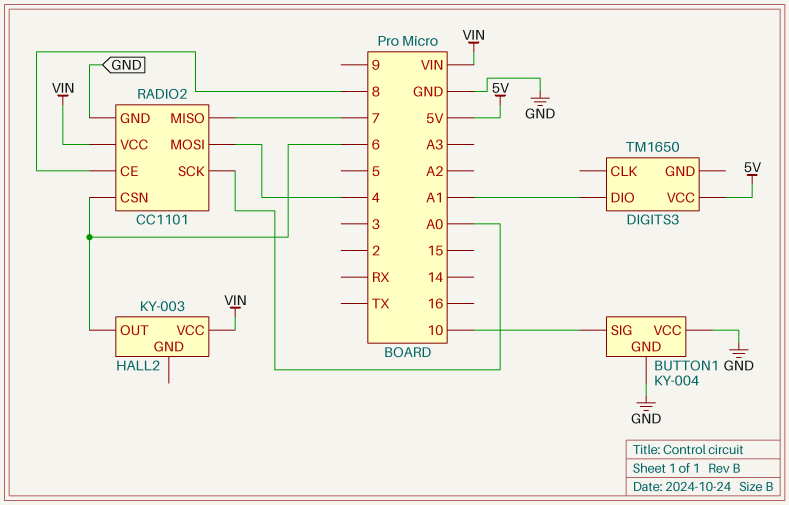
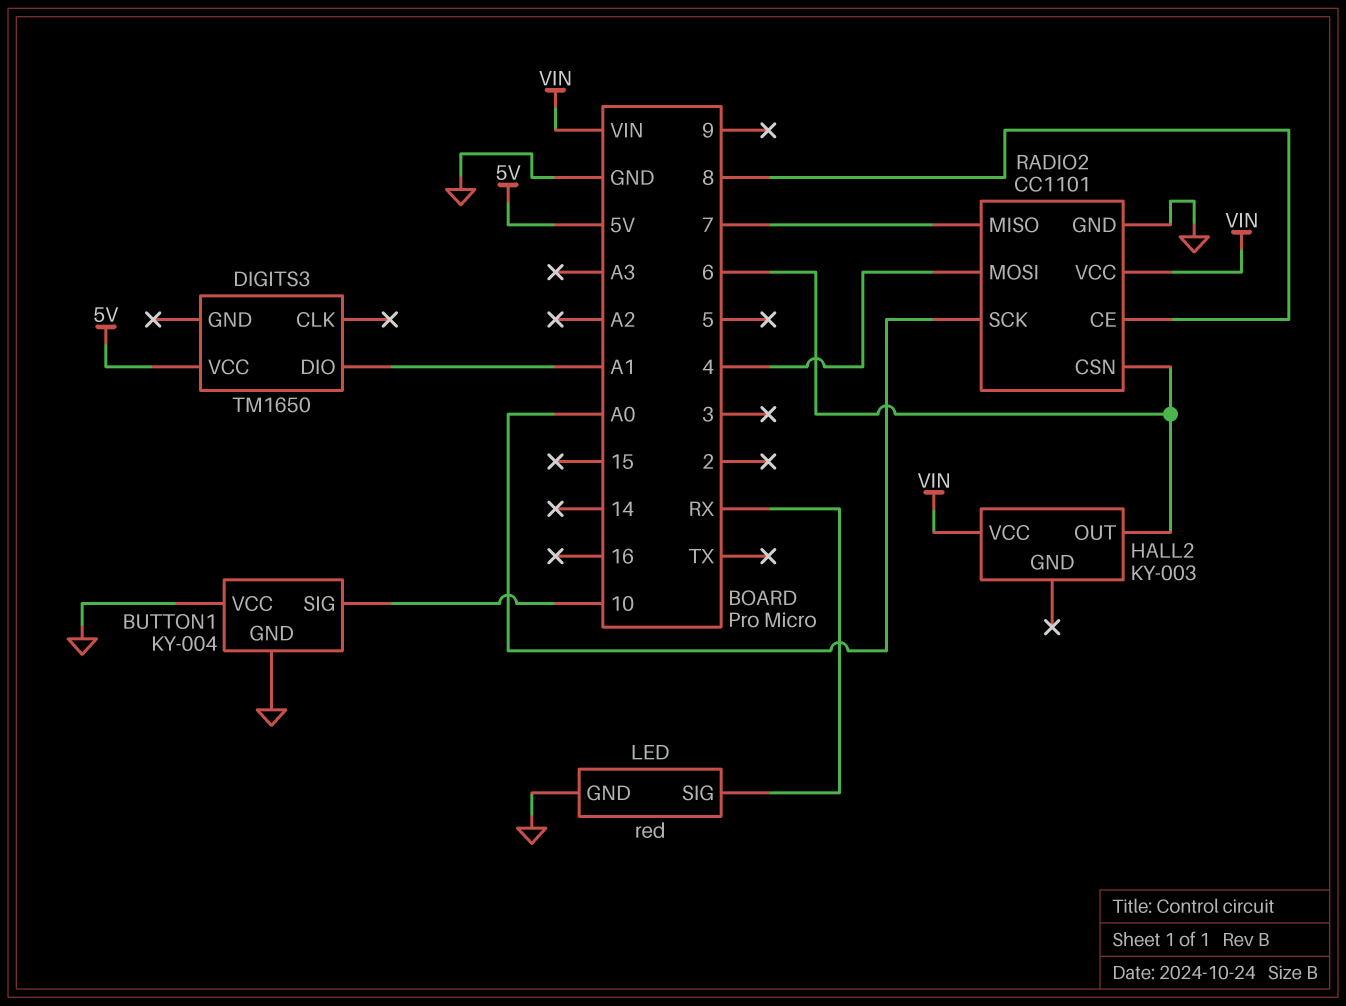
LED: none -> red
LED pin GND: none -> GND
LED pin SIG: none -> RX

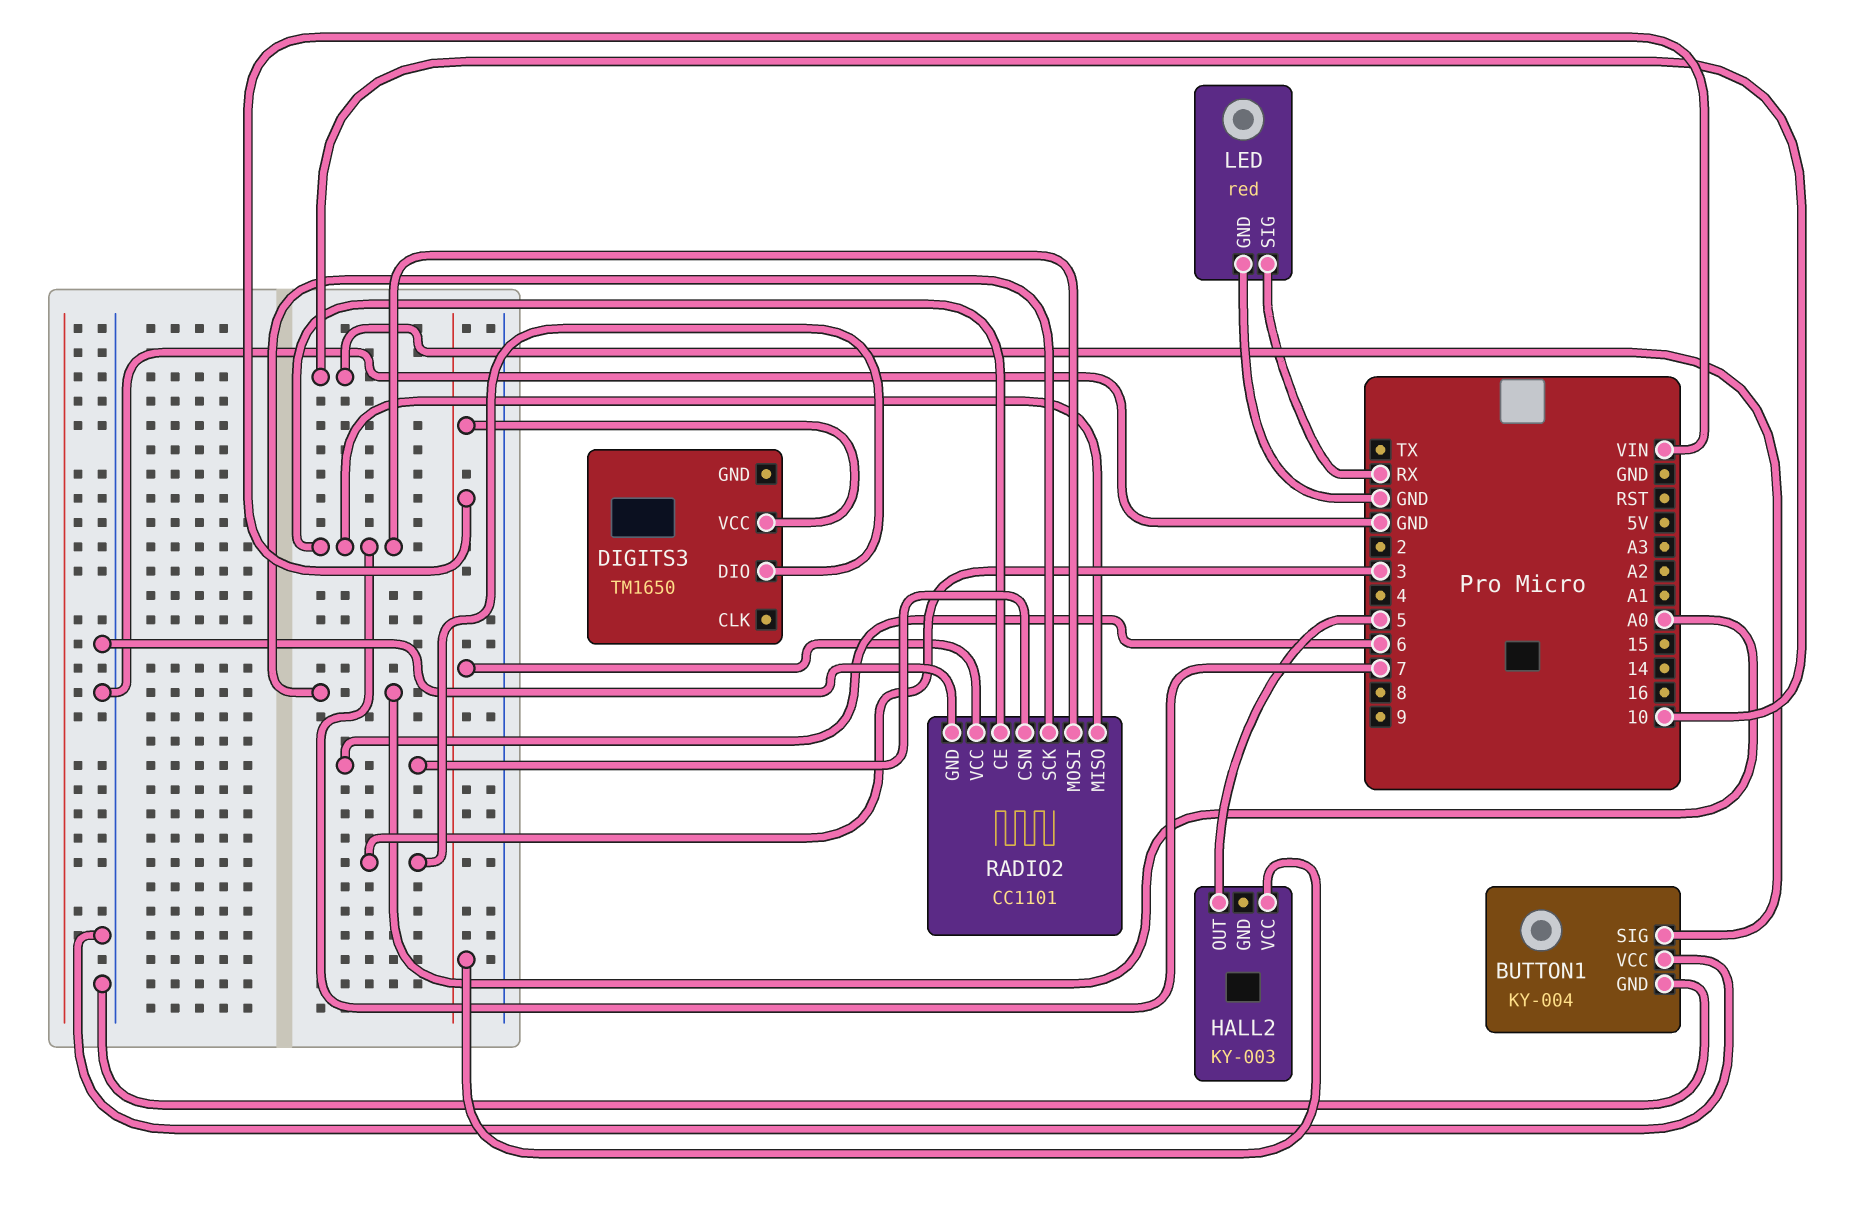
DIGITS3 pin DIO: A1 -> 3
DIGITS3 pin VCC: 5V -> VIN
HALL2 pin OUT: 6 -> 5
RADIO2 pin CE: 8 -> 7
RADIO2 pin MOSI: 4 -> 7

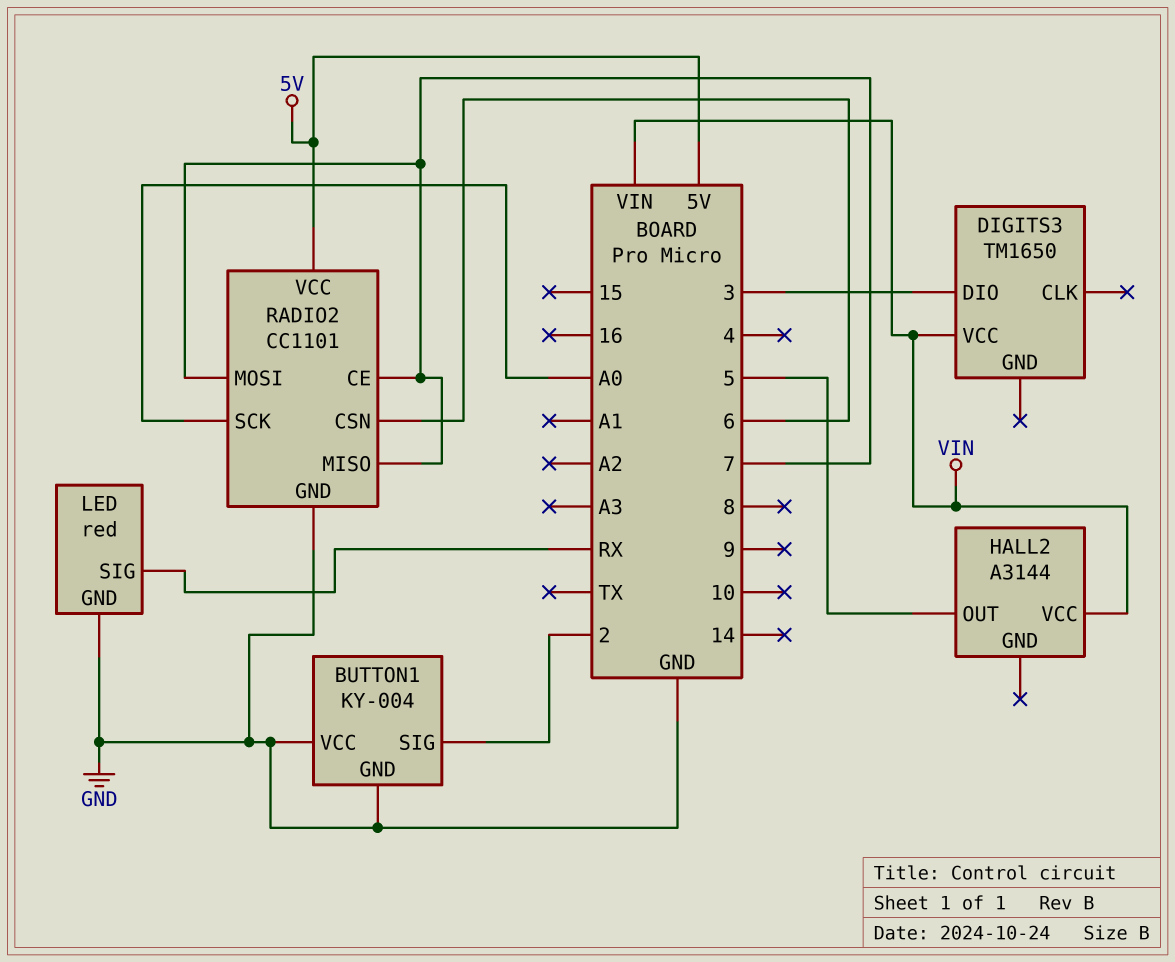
BUTTON1 pin SIG: 10 -> 2
HALL2: KY-003 -> A3144
RADIO2 pin VCC: VIN -> 5V

